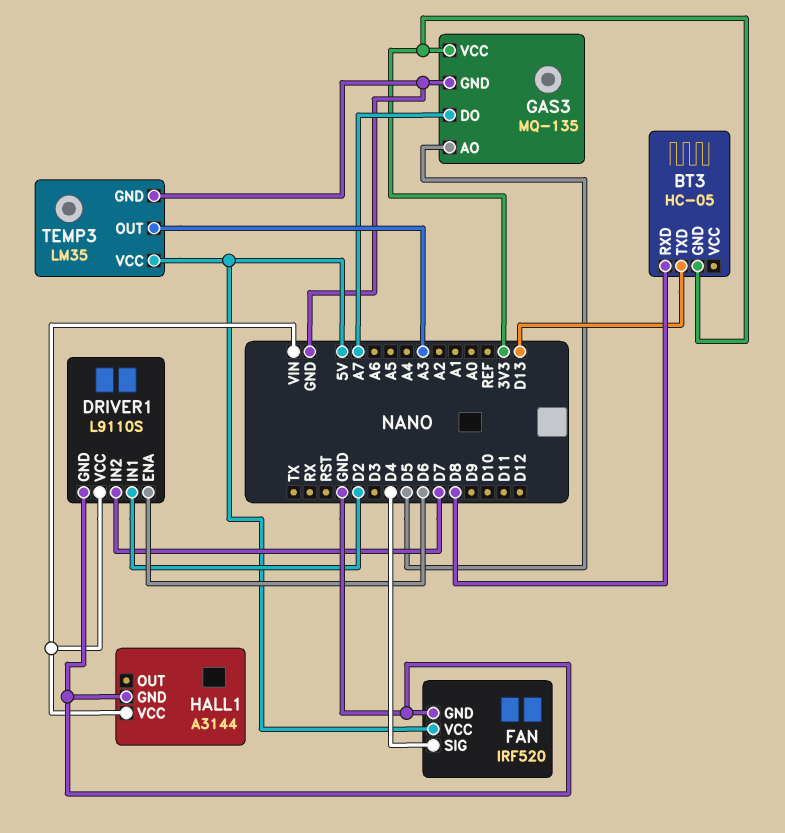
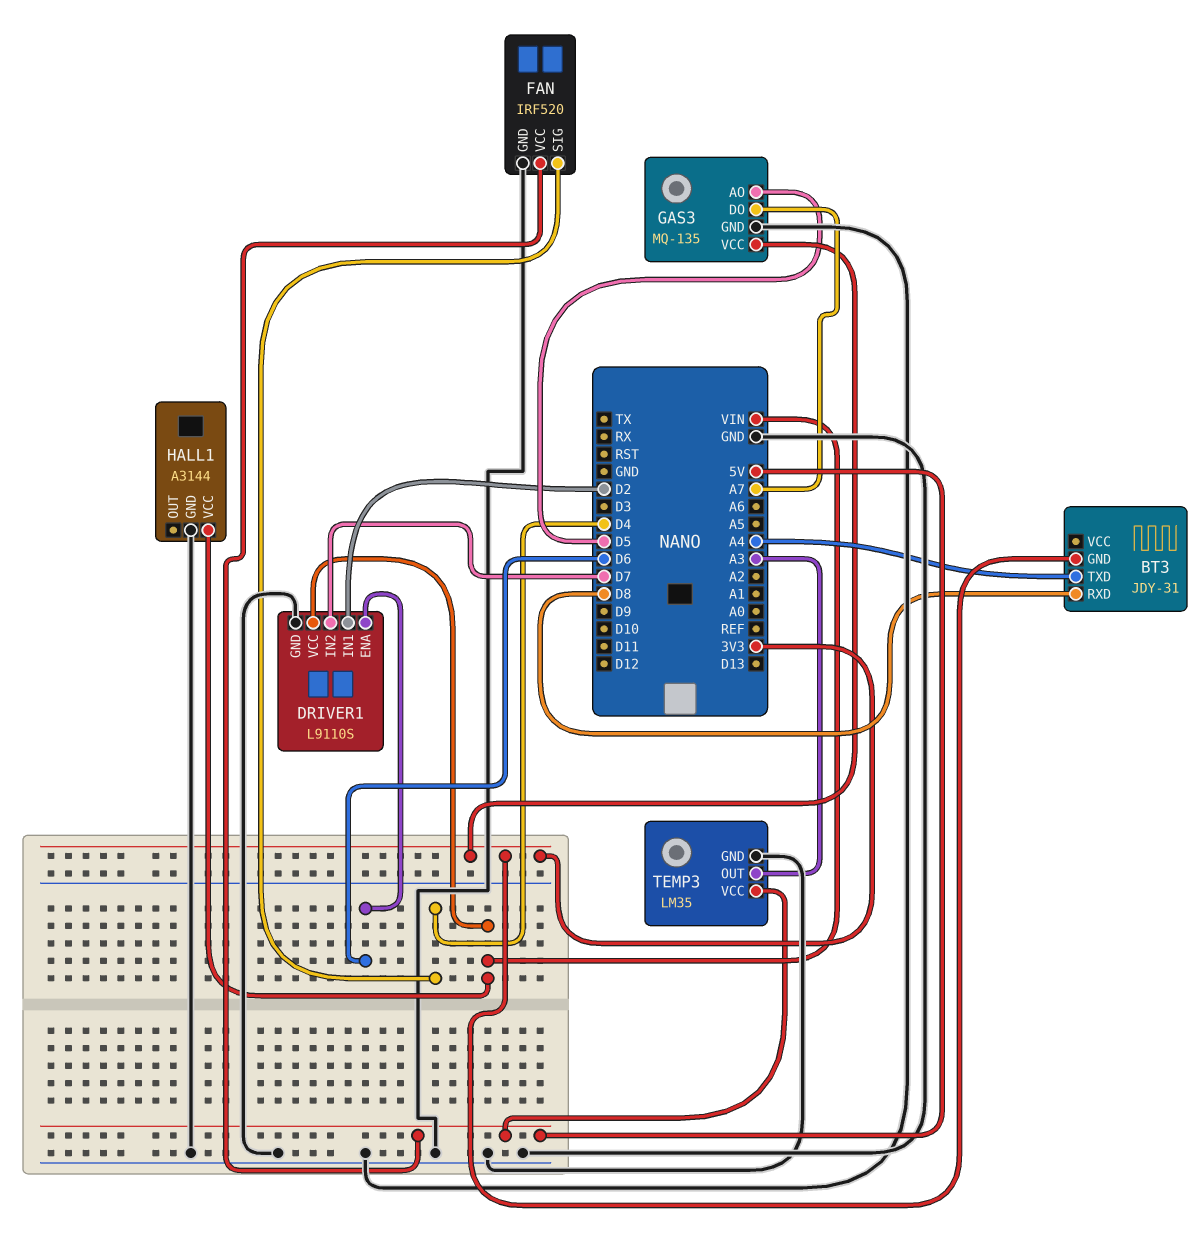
BT3: HC-05 -> JDY-31
BT3 pin TXD: D13 -> A4

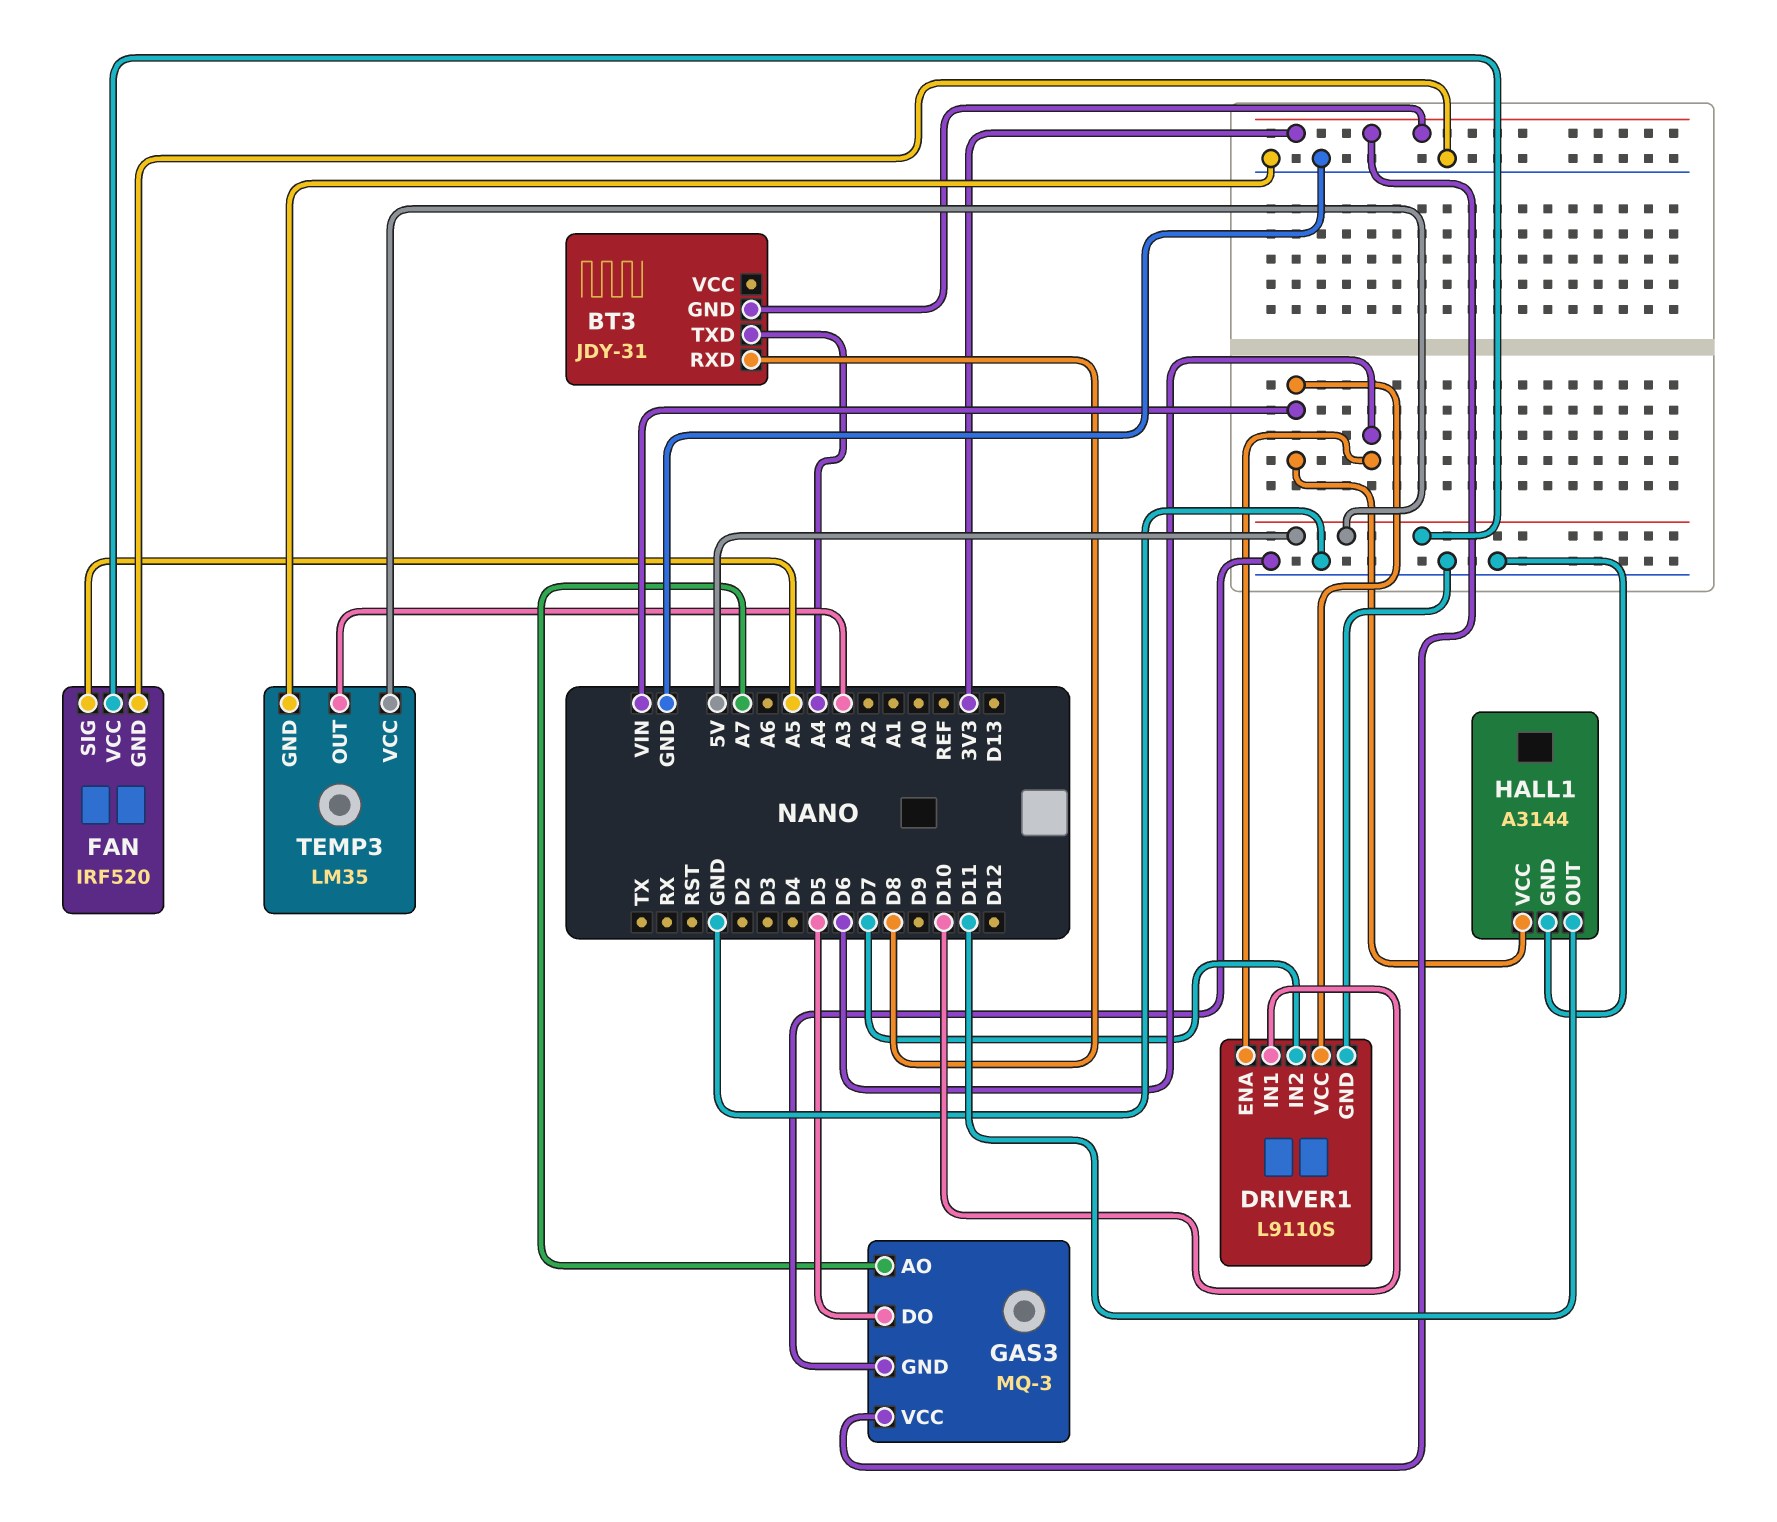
DRIVER1 pin IN1: D2 -> D10
FAN pin SIG: D4 -> A5
GAS3: MQ-135 -> MQ-3
GAS3 pin AO: D5 -> A7
GAS3 pin DO: A7 -> D5
HALL1 pin OUT: none -> D11

